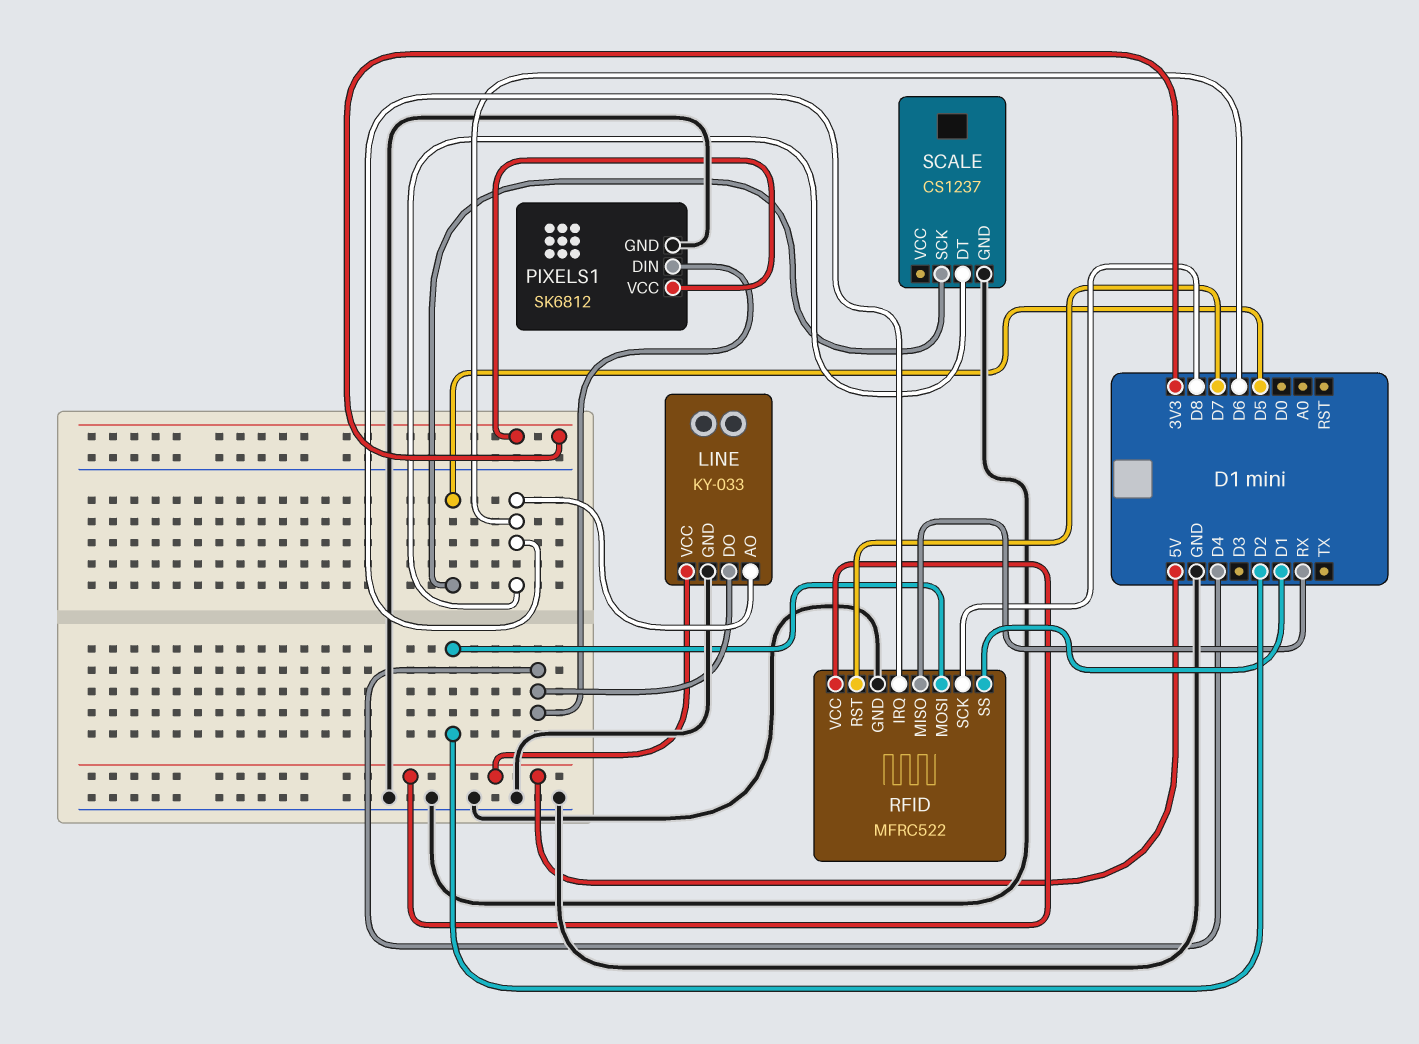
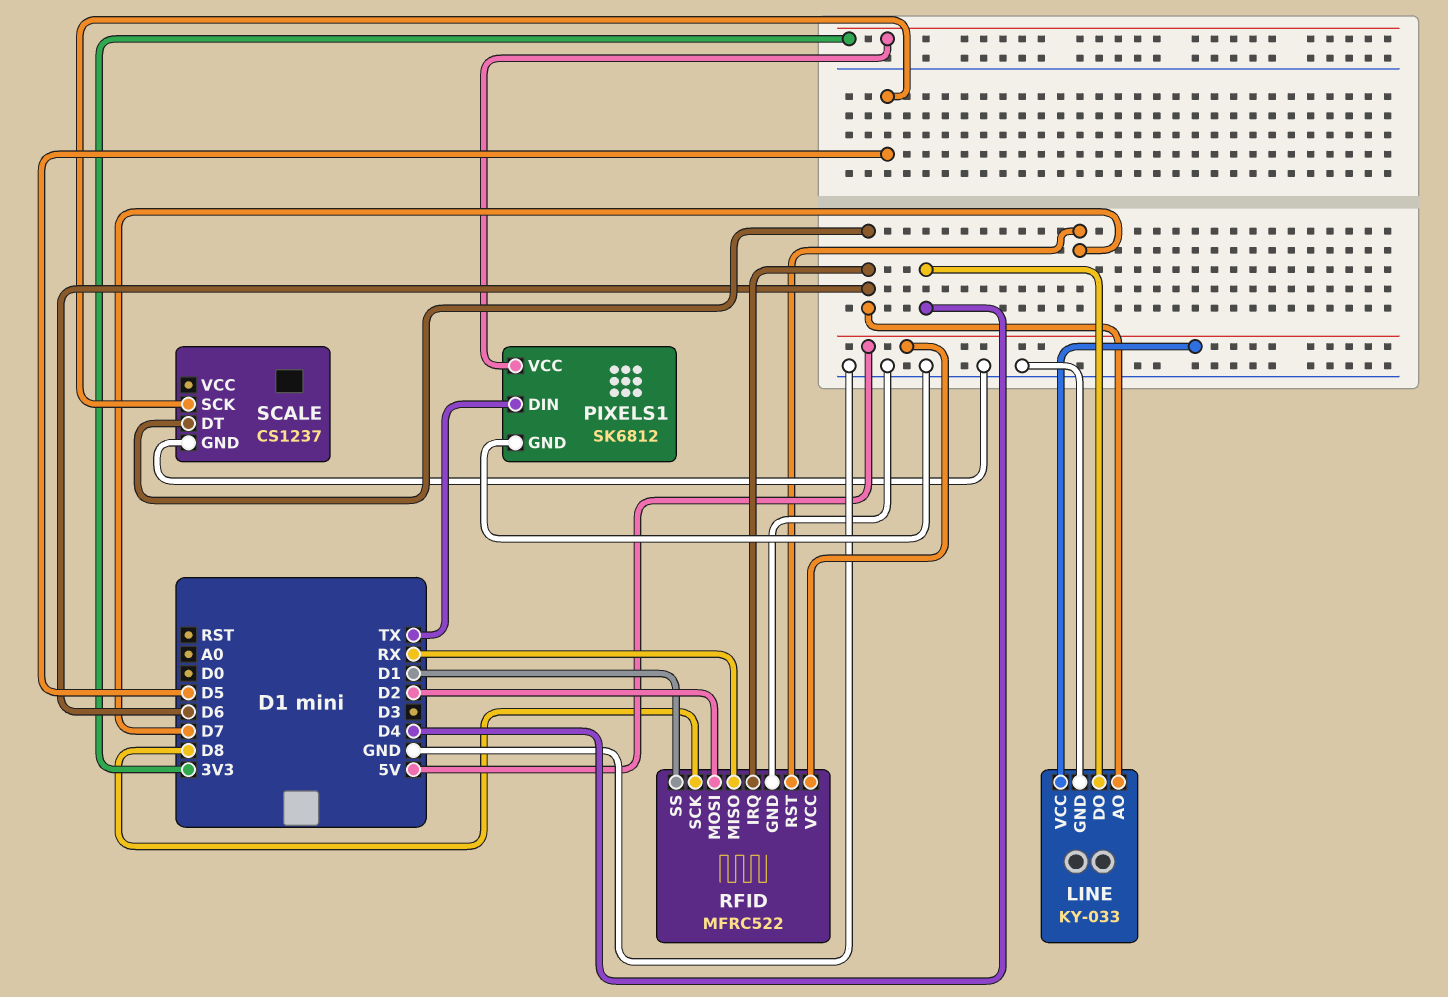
PIXELS1 pin DIN: D4 -> TX

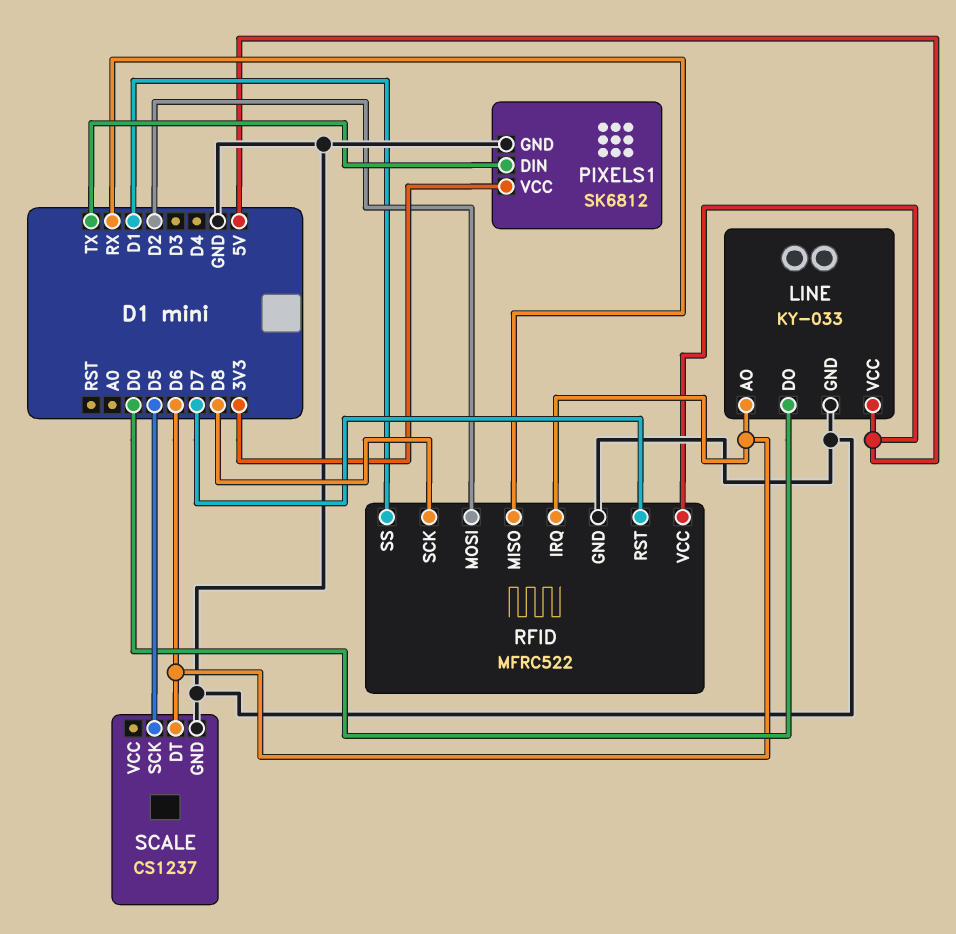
LINE pin DO: D4 -> D0

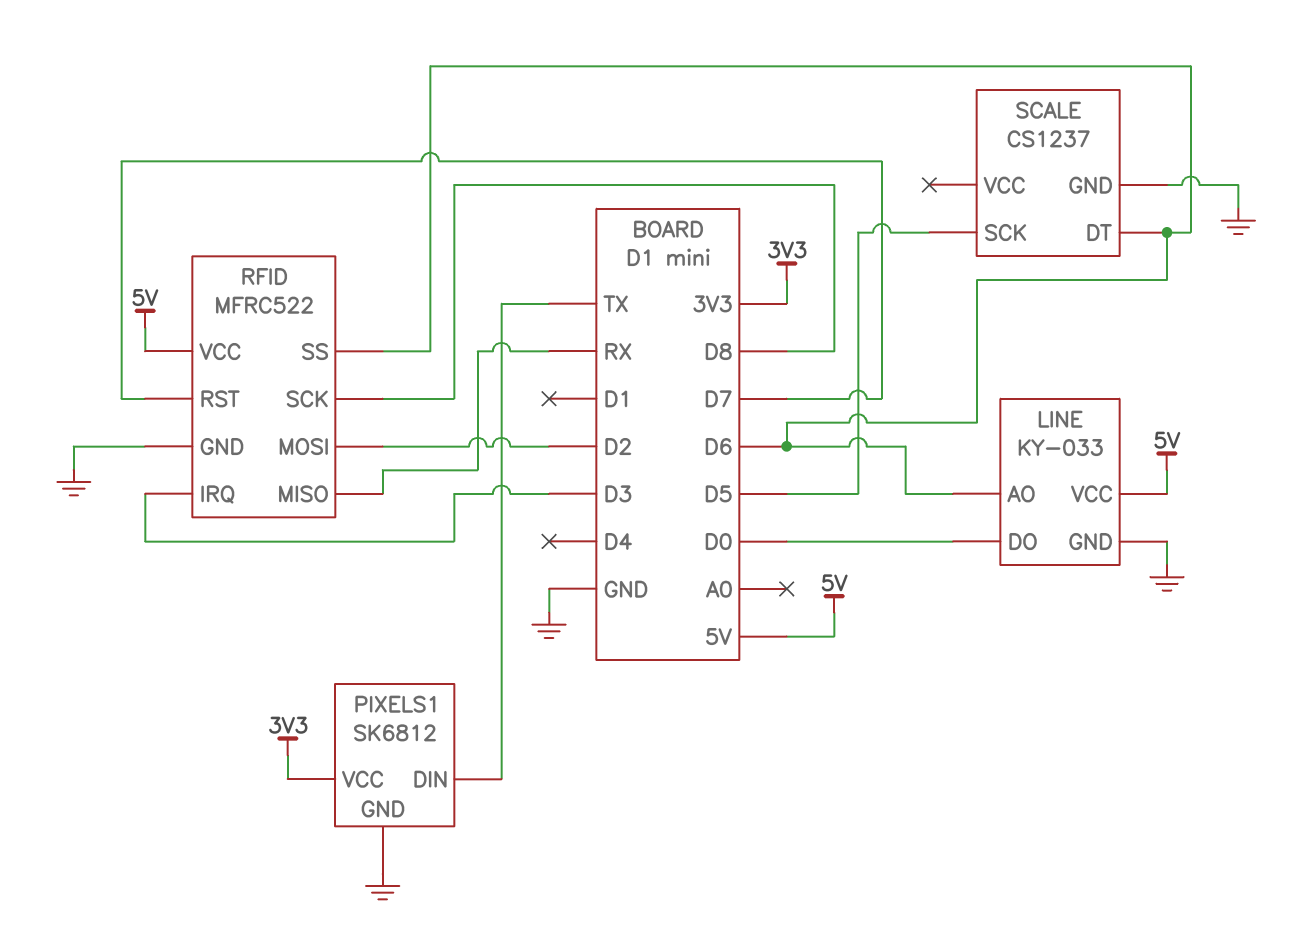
RFID pin IRQ: D6 -> D3
RFID pin SS: D1 -> D6

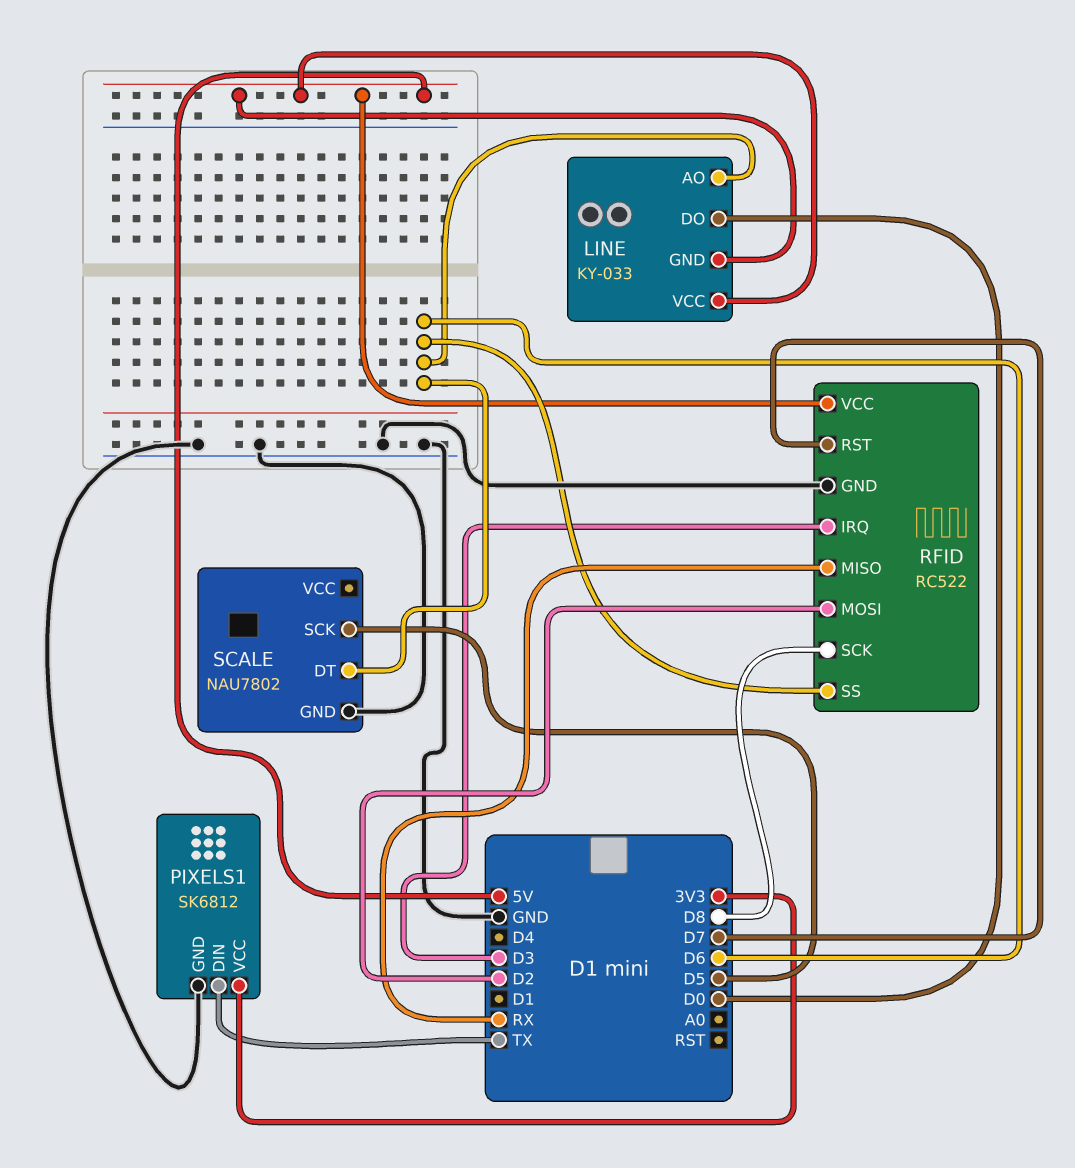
LINE pin GND: GND -> 5V
RFID: MFRC522 -> RC522
SCALE: CS1237 -> NAU7802

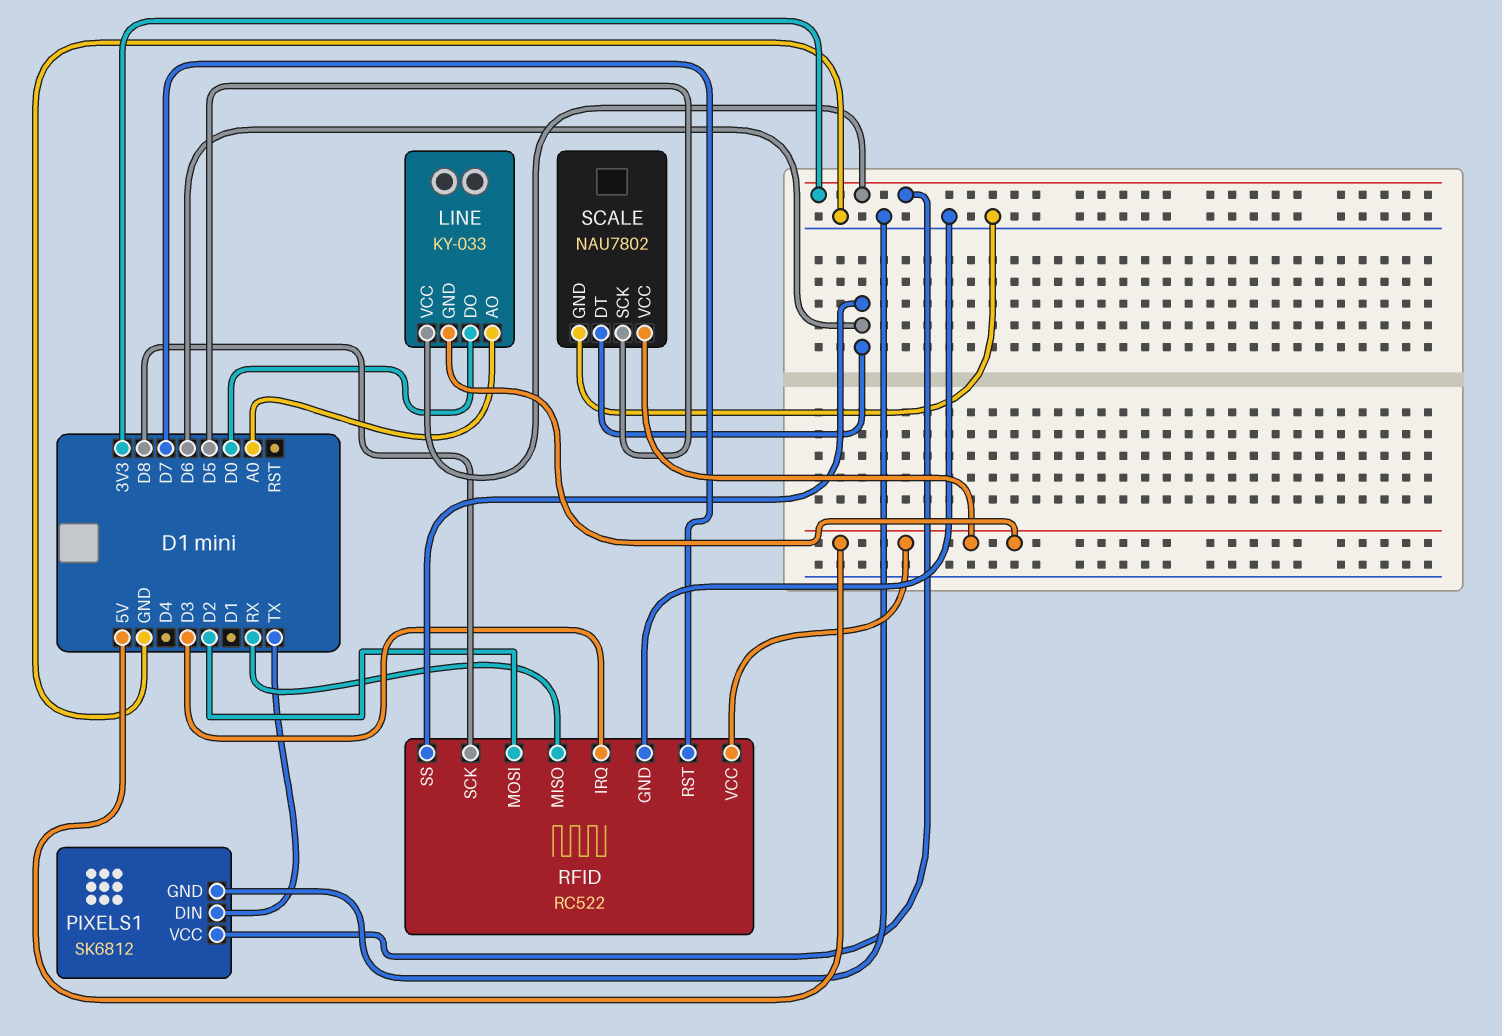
LINE pin AO: D6 -> A0
LINE pin VCC: 5V -> 3V3
SCALE pin VCC: none -> 5V

